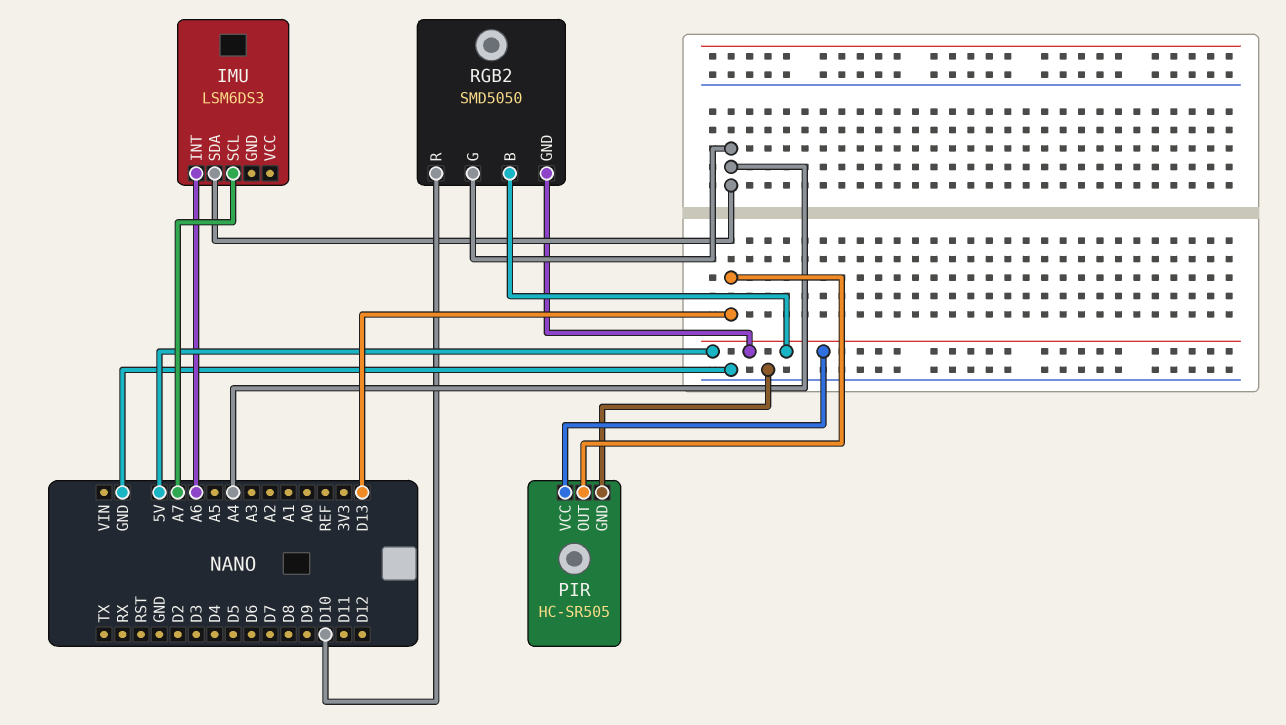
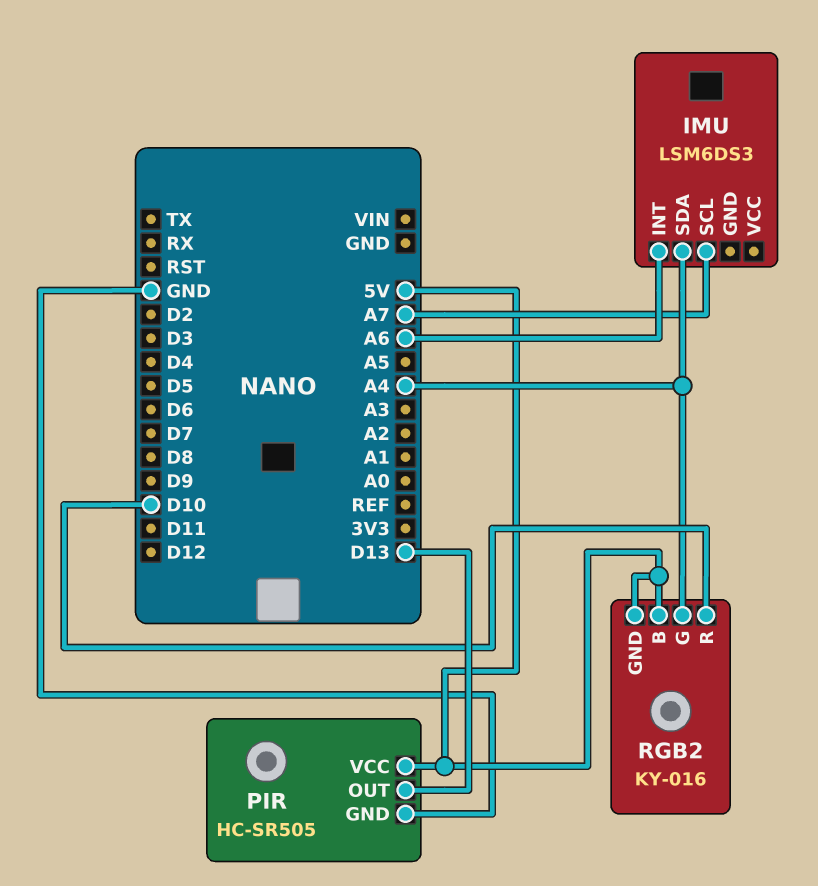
RGB2: SMD5050 -> KY-016

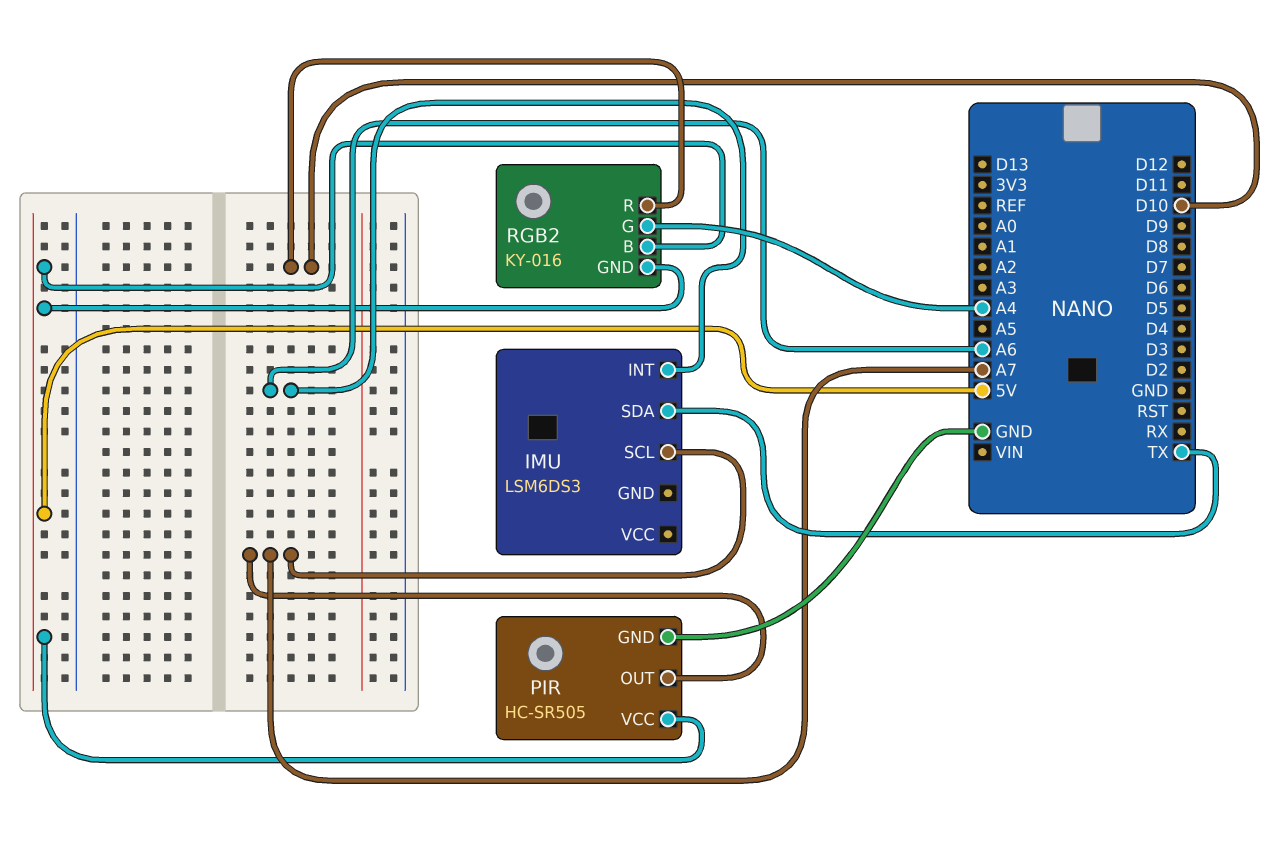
IMU pin SDA: A4 -> TX
PIR pin OUT: D13 -> A7

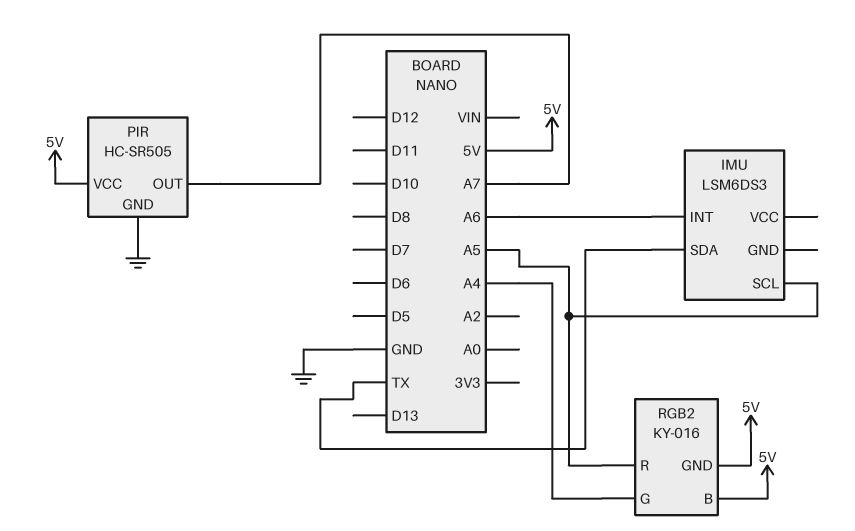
IMU pin SCL: A7 -> A5
RGB2 pin R: D10 -> A5

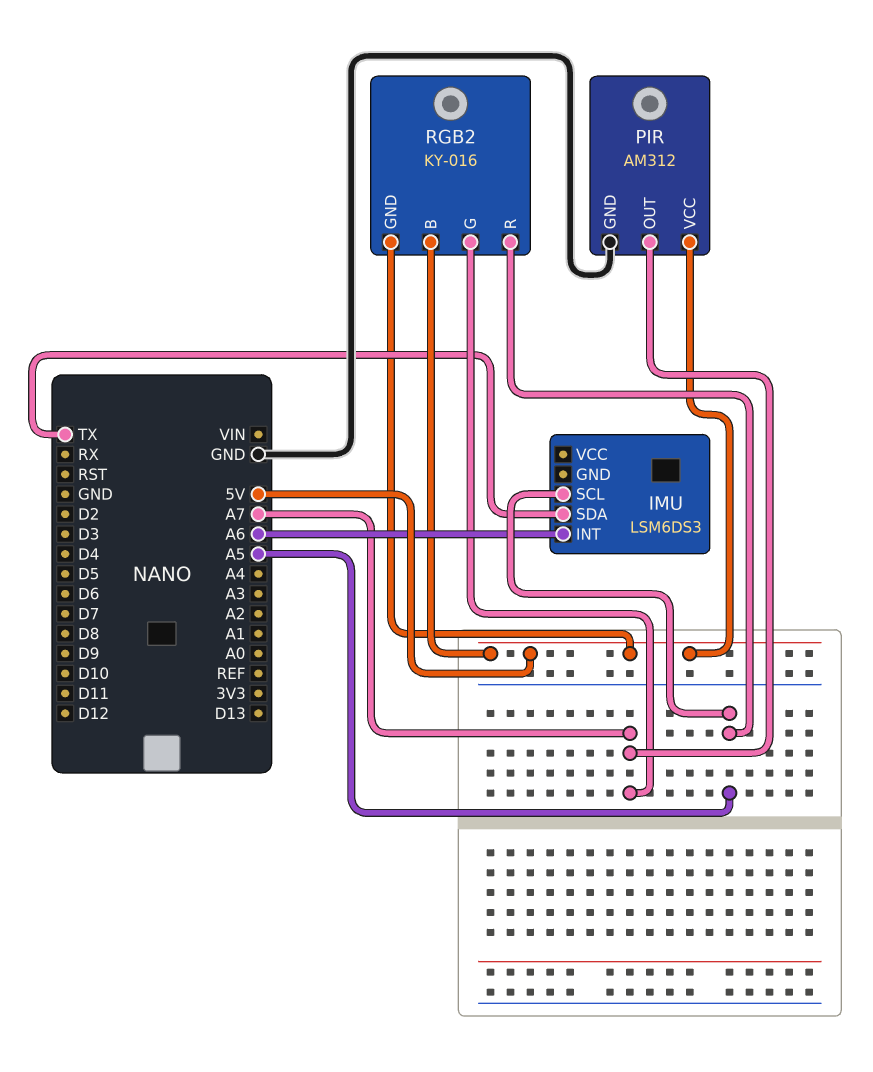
PIR: HC-SR505 -> AM312
RGB2 pin G: A4 -> A7

